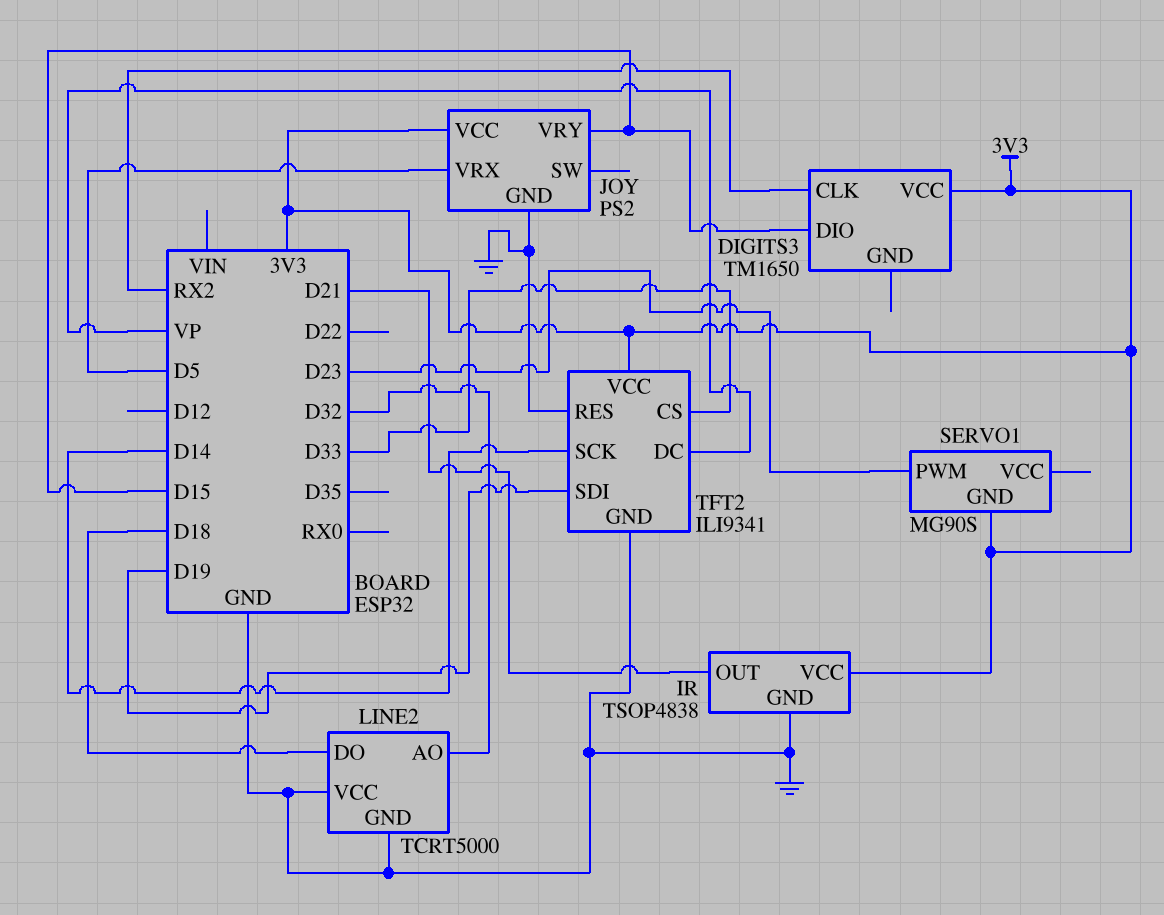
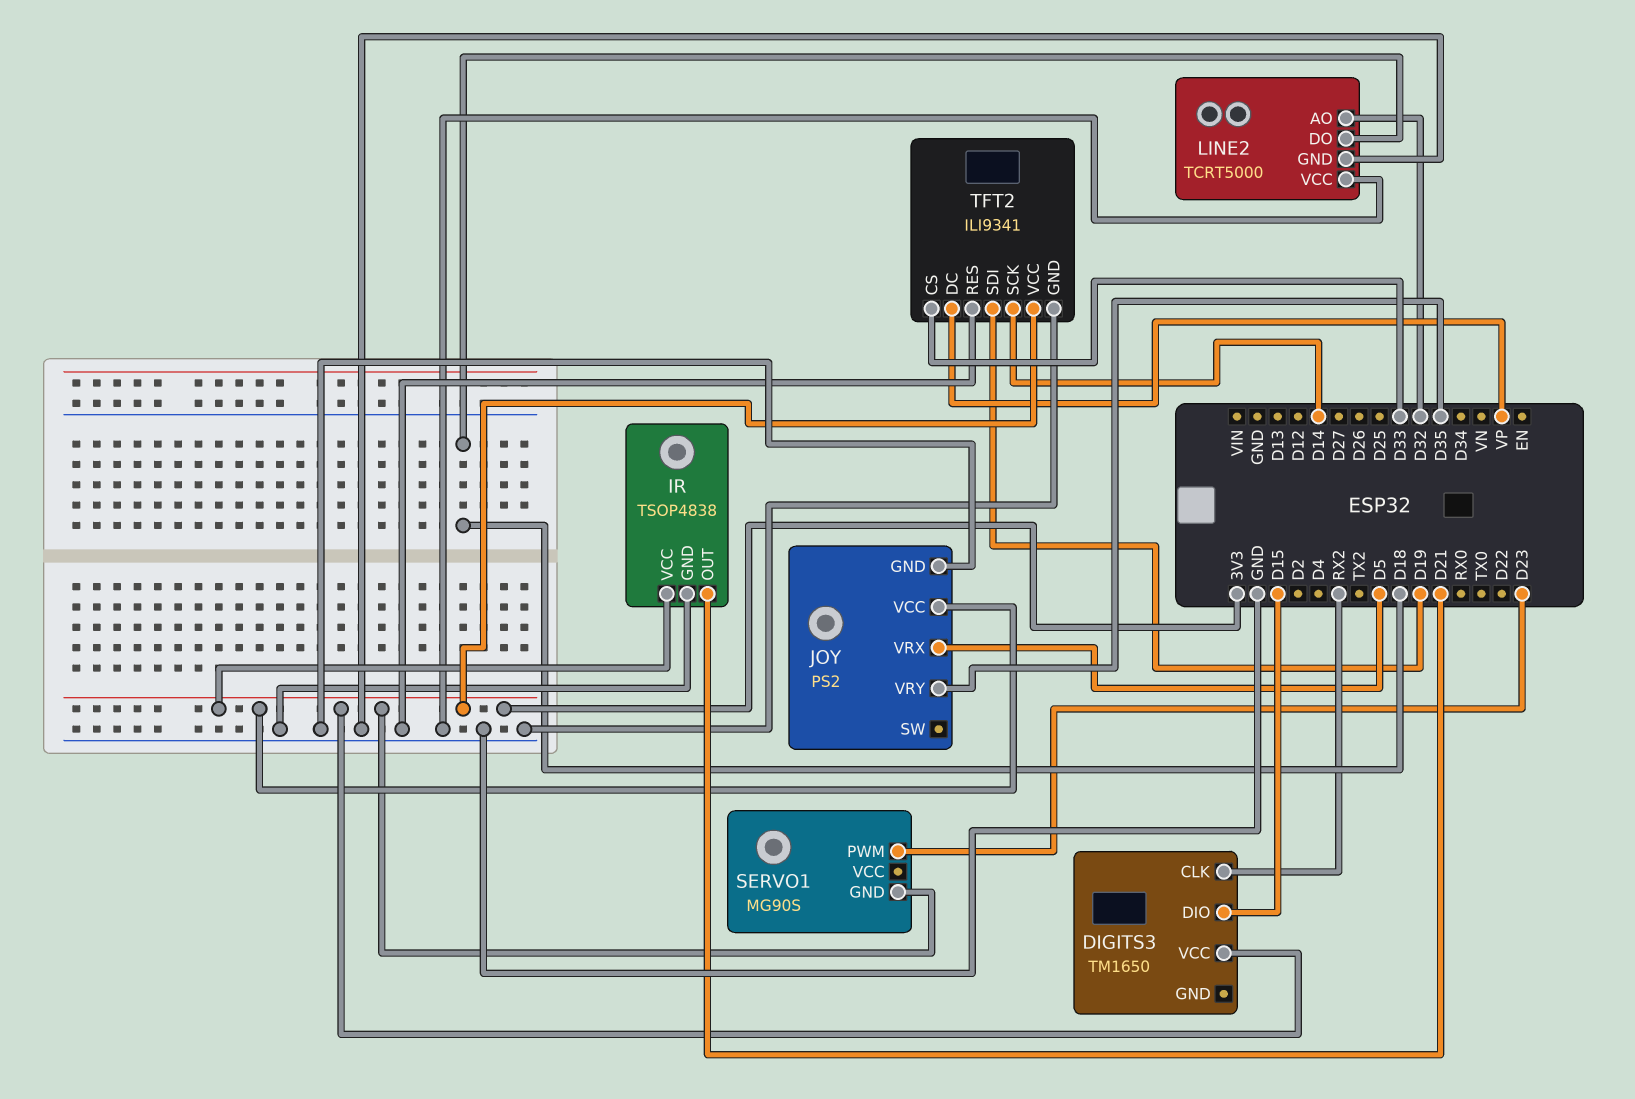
JOY pin VRY: D15 -> D35

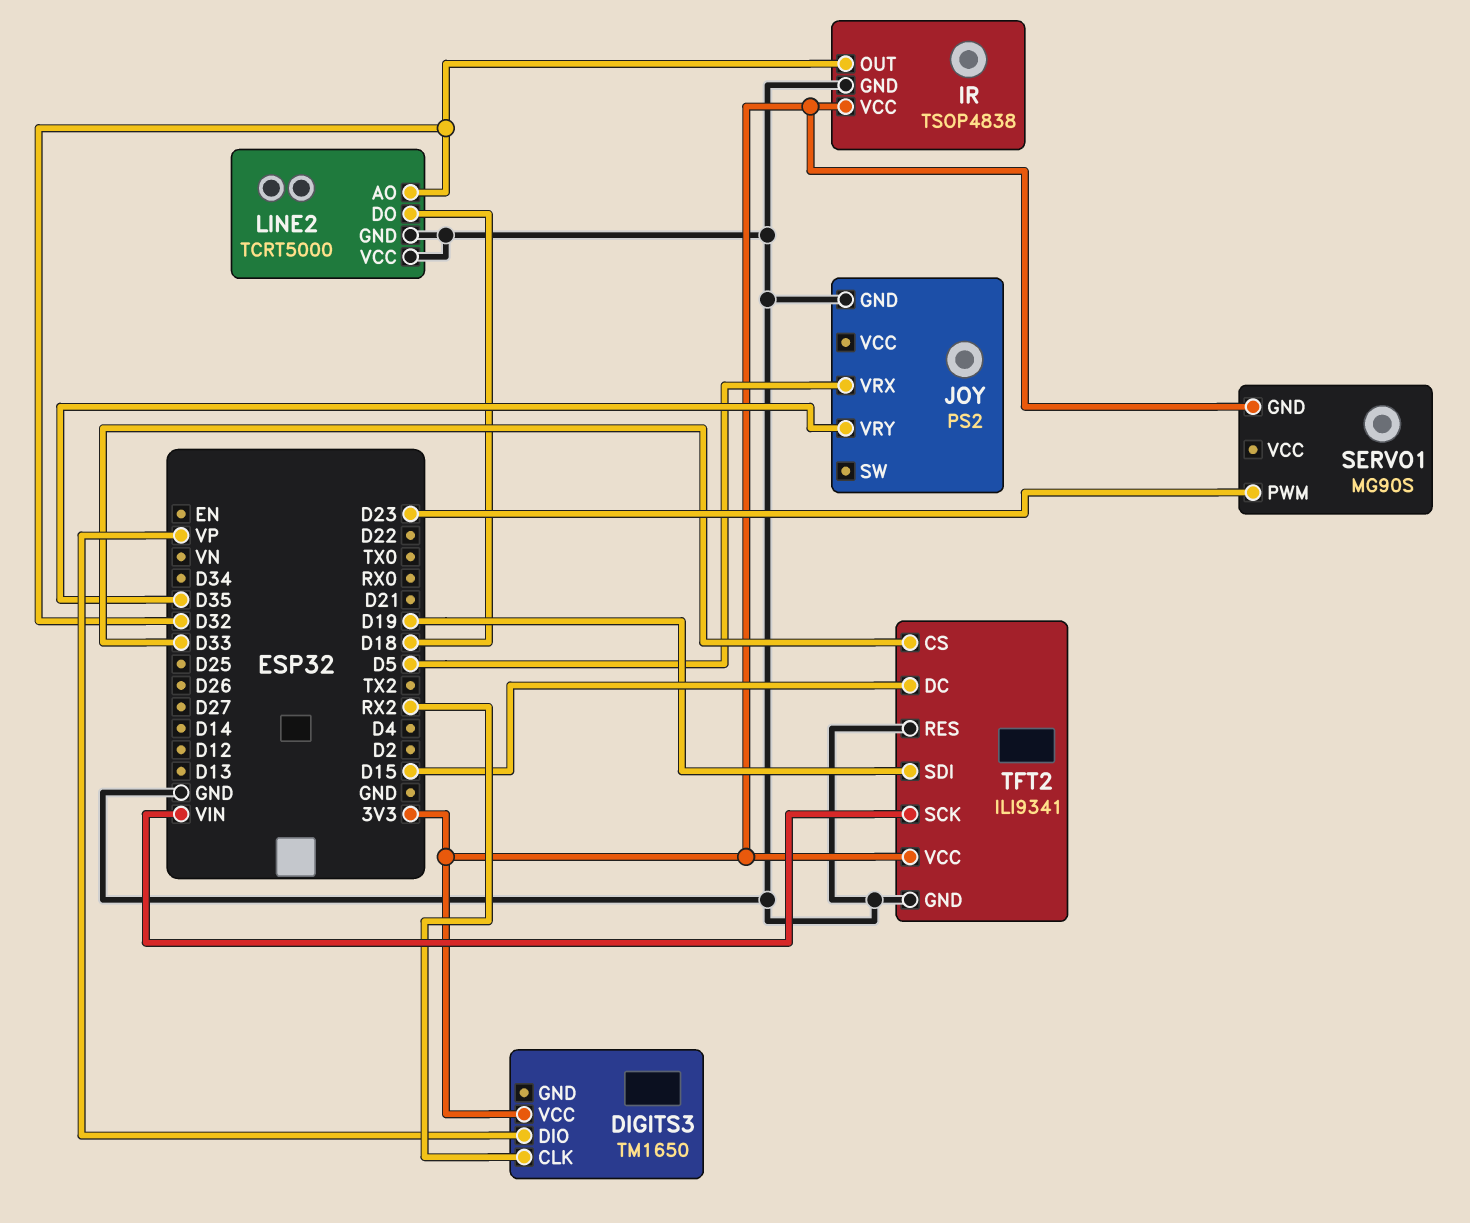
DIGITS3 pin DIO: D15 -> VP
IR pin OUT: D21 -> D32
JOY pin VCC: 3V3 -> none
TFT2 pin DC: VP -> D15
TFT2 pin SCK: D14 -> VIN

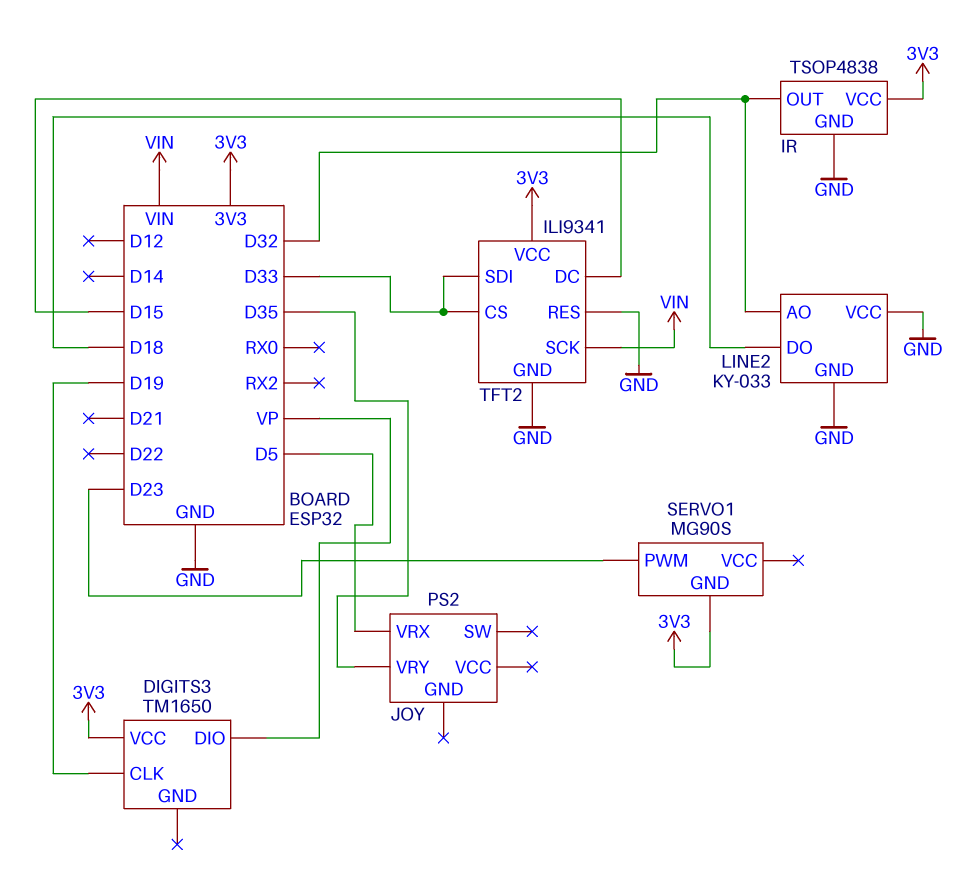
DIGITS3 pin CLK: RX2 -> D19
JOY pin GND: GND -> none
LINE2: TCRT5000 -> KY-033
TFT2 pin SDI: D19 -> D33

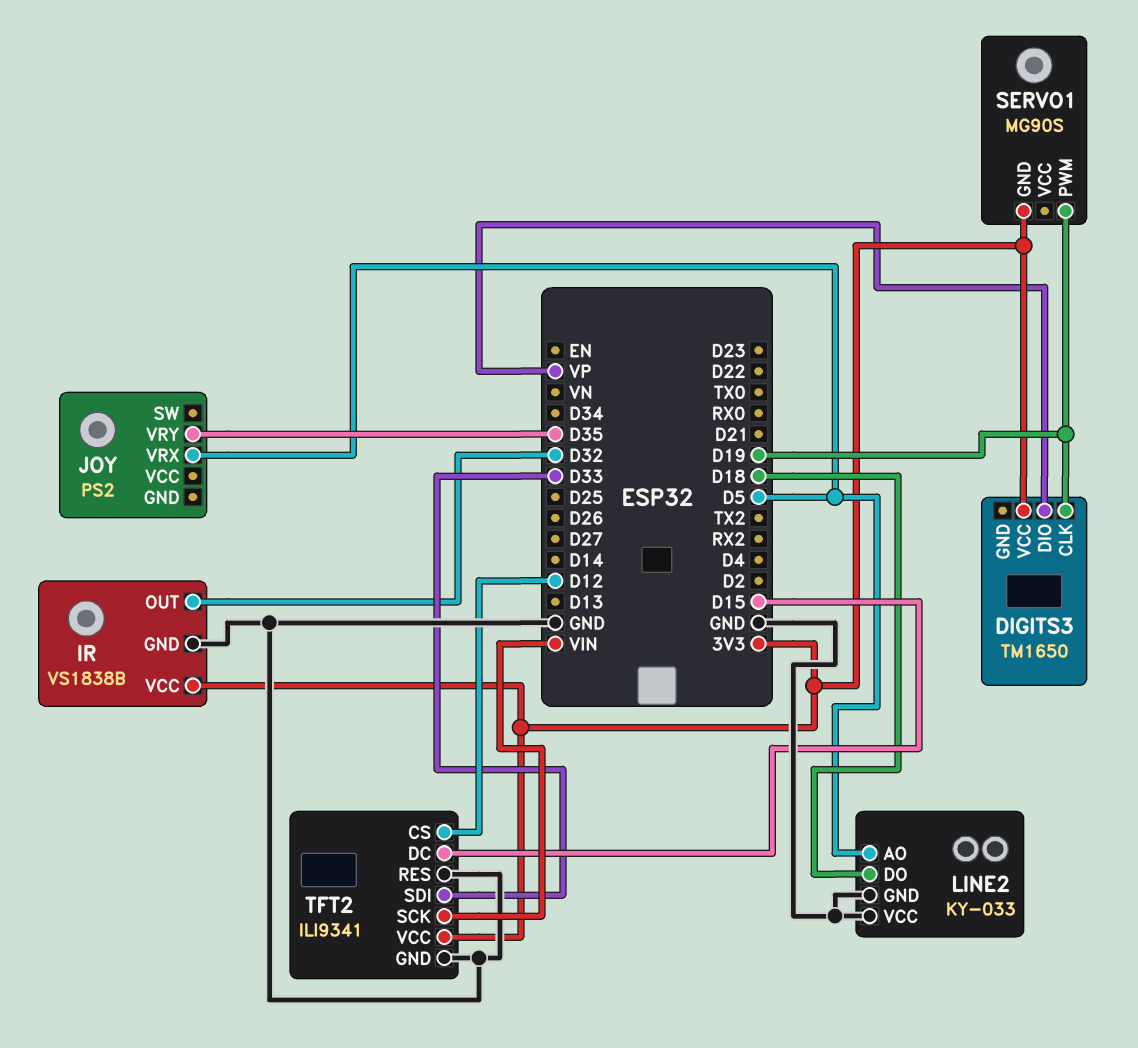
IR: TSOP4838 -> VS1838B
LINE2 pin AO: D32 -> D5
SERVO1 pin PWM: D23 -> D19
TFT2 pin CS: D33 -> D12

